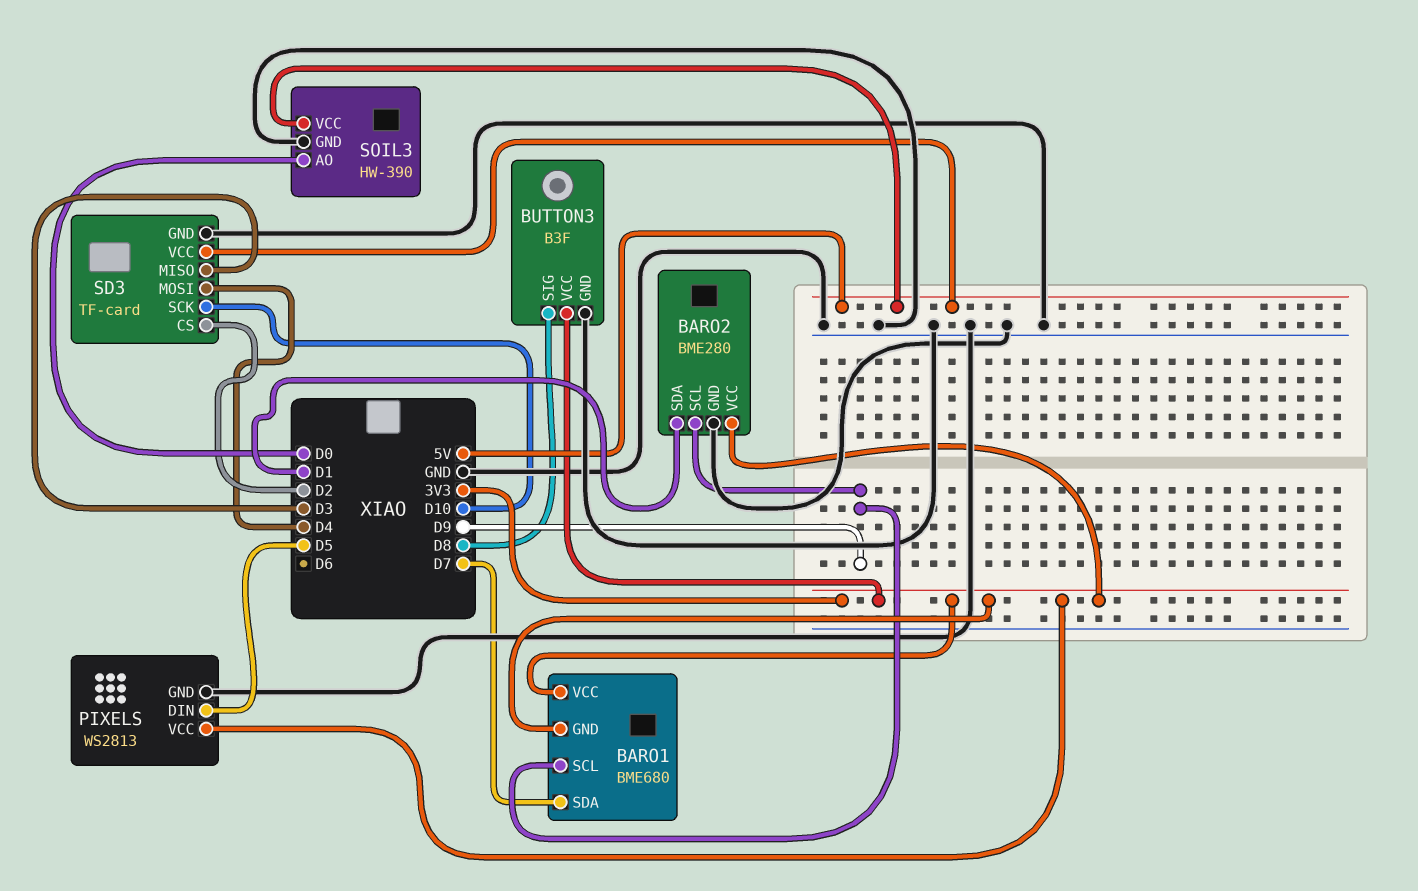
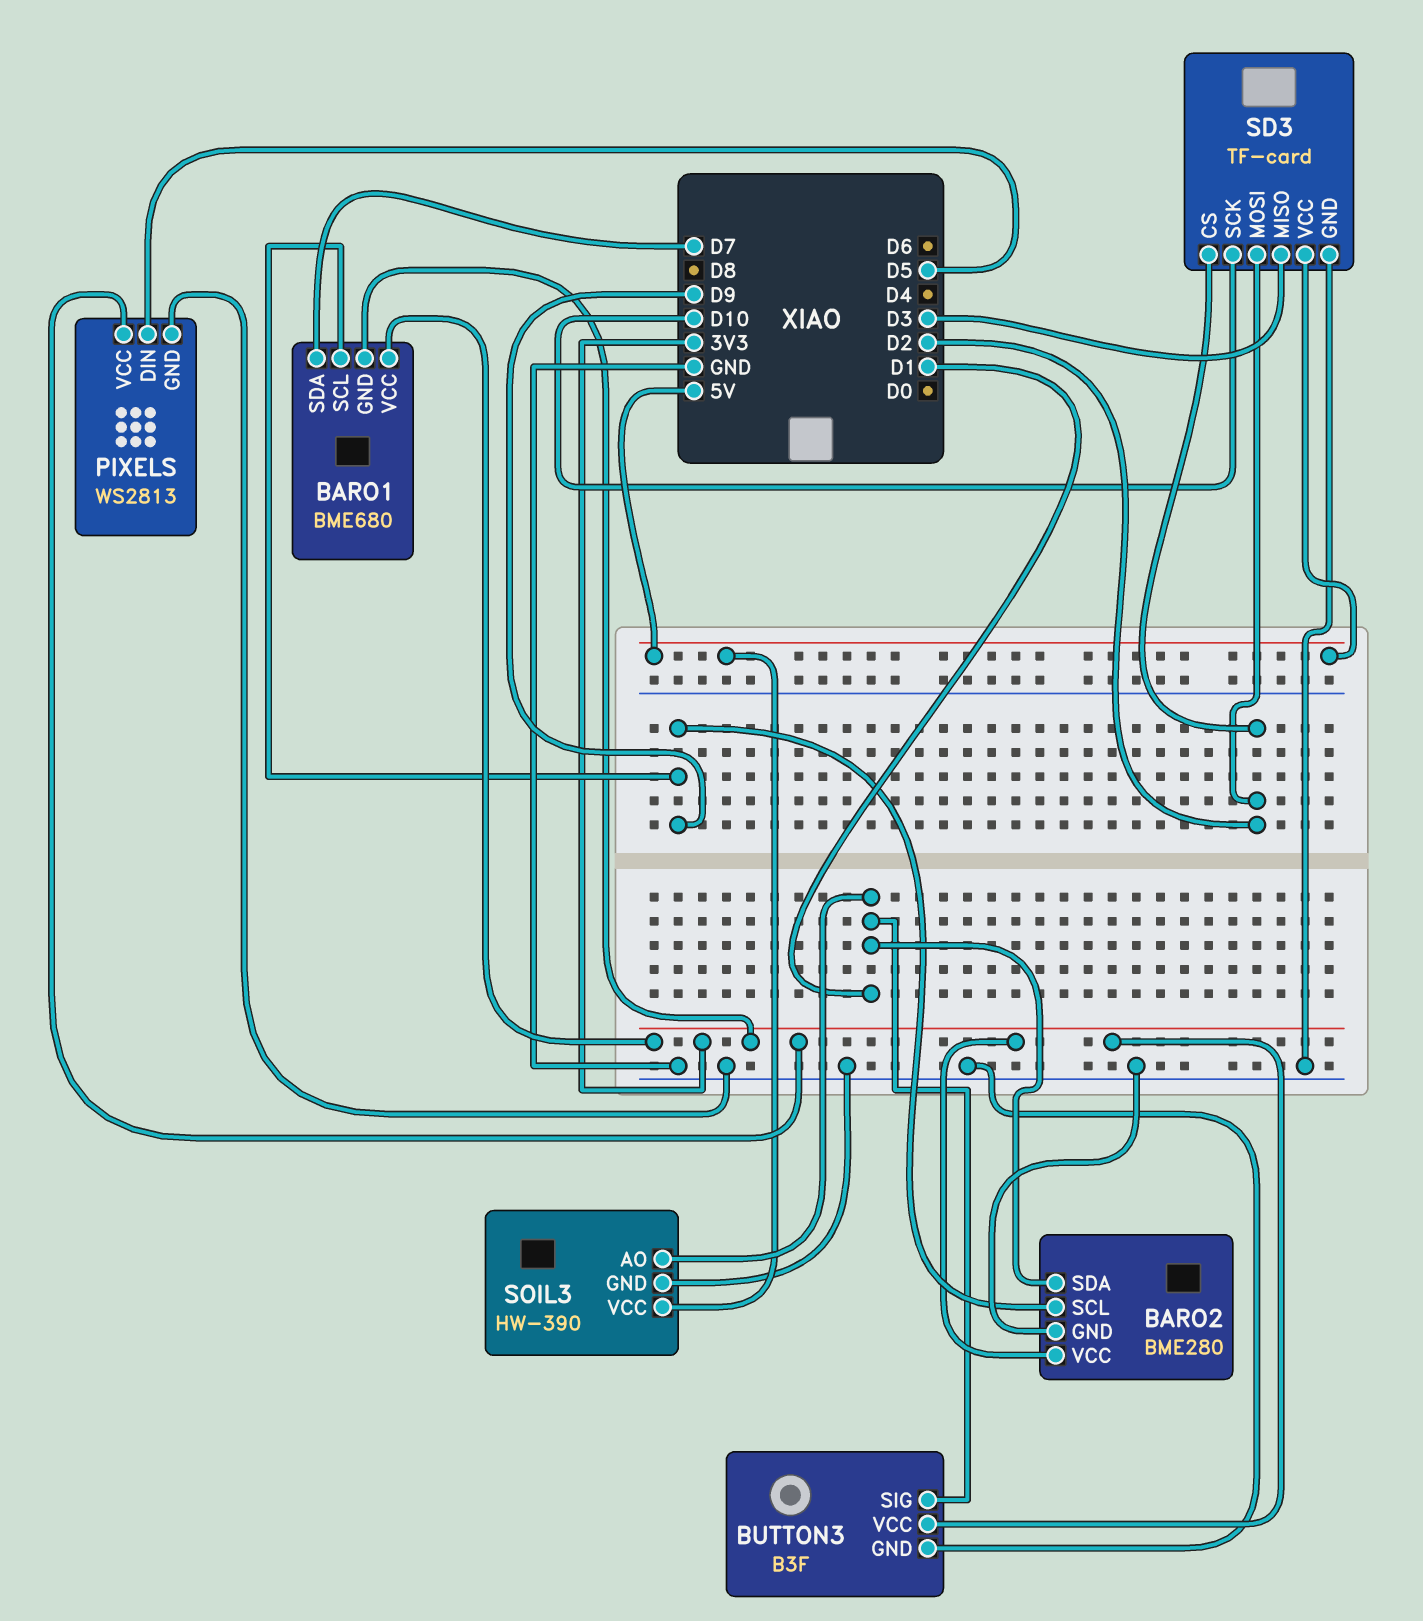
BUTTON3 pin SIG: D8 -> D1
SD3 pin MOSI: D4 -> D2
SOIL3 pin AO: D0 -> D1

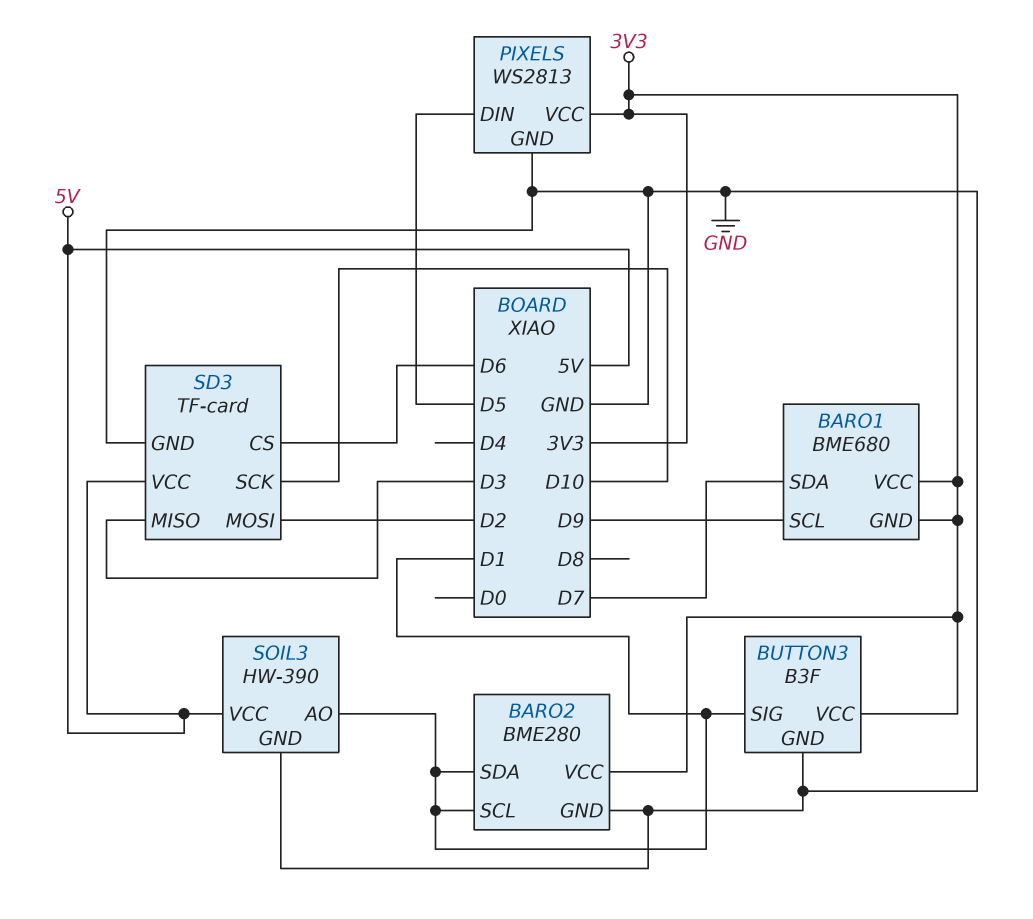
BARO2 pin SCL: D9 -> D1
SD3 pin CS: D2 -> D6

